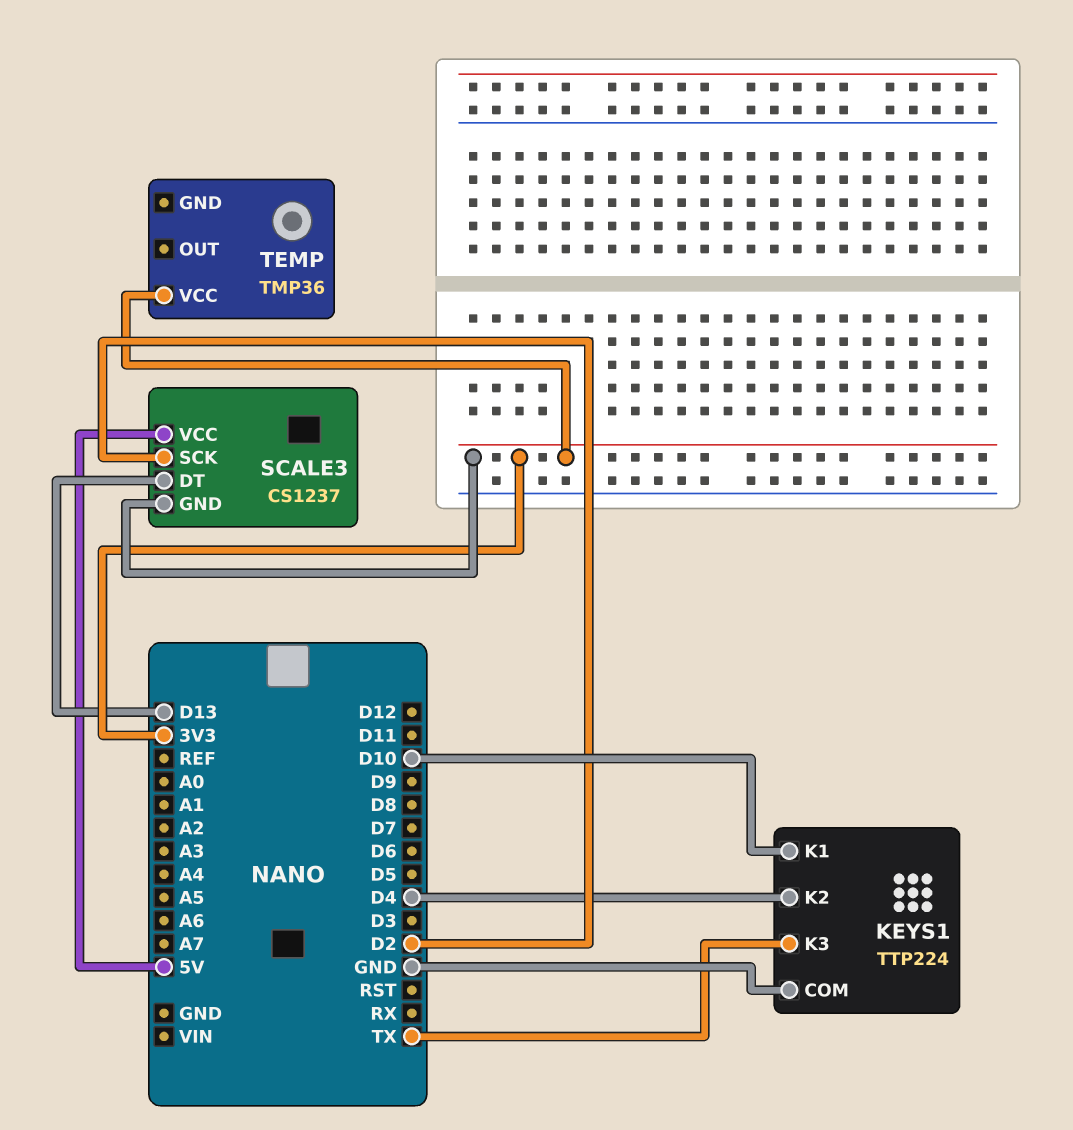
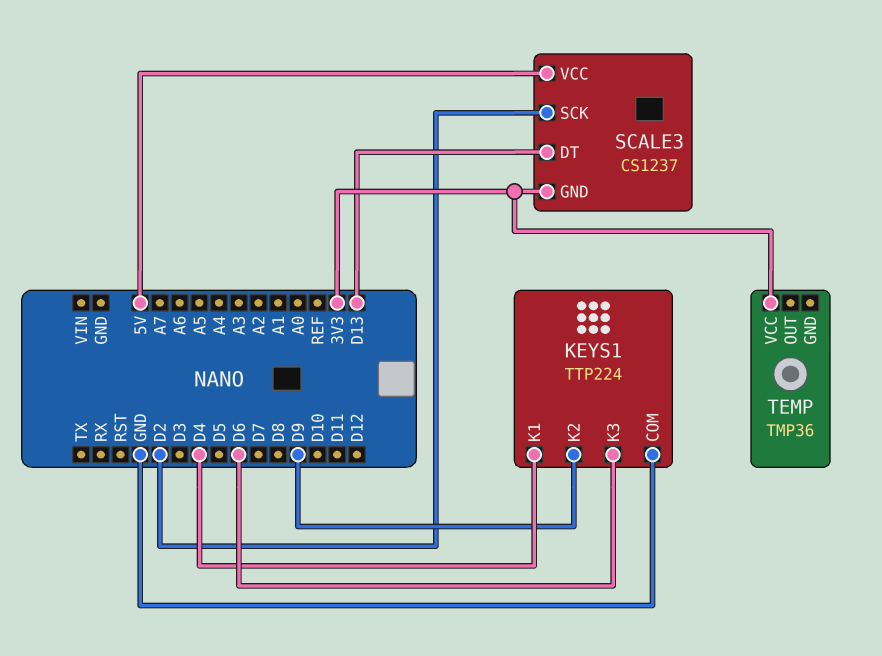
KEYS1 pin K1: D10 -> D4
KEYS1 pin K2: D4 -> D9
KEYS1 pin K3: TX -> D6

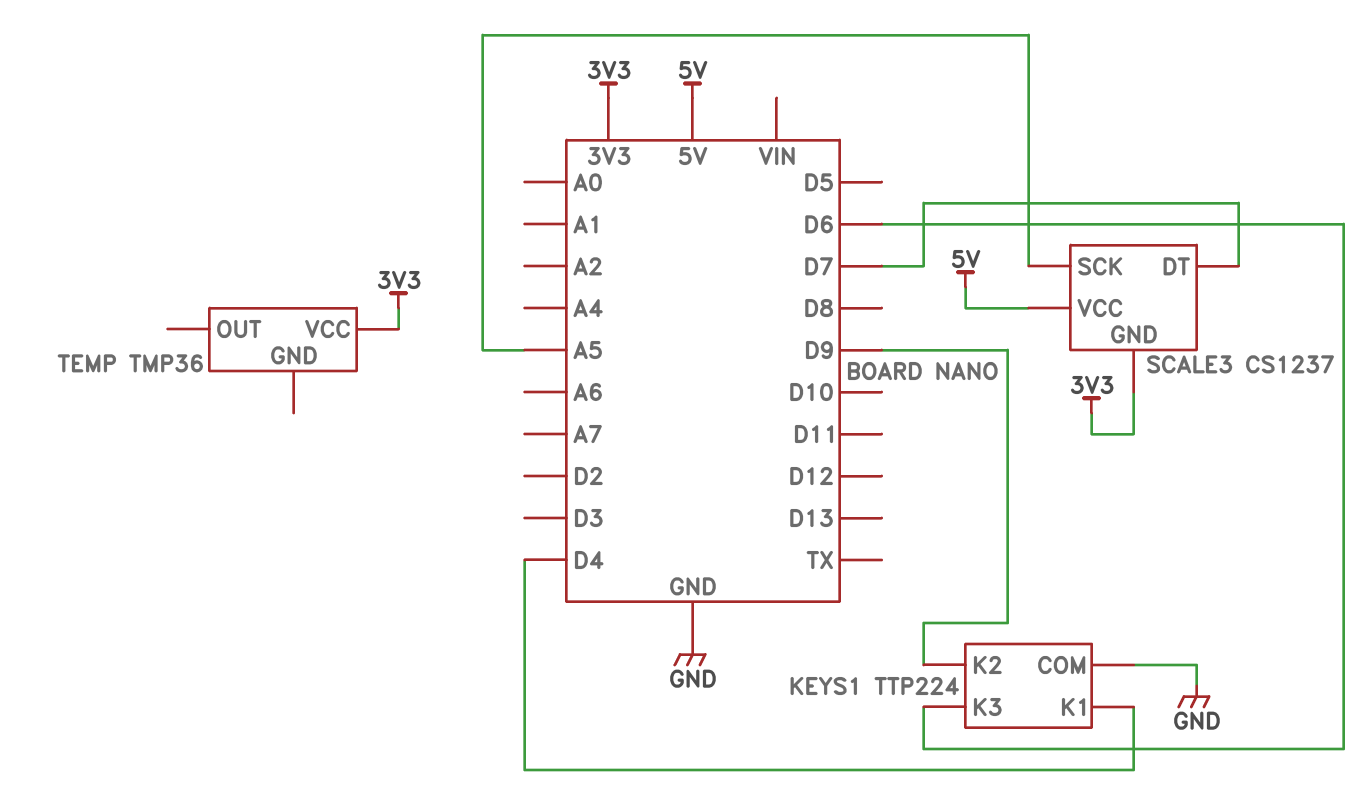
SCALE3 pin DT: D13 -> D7
SCALE3 pin SCK: D2 -> A5

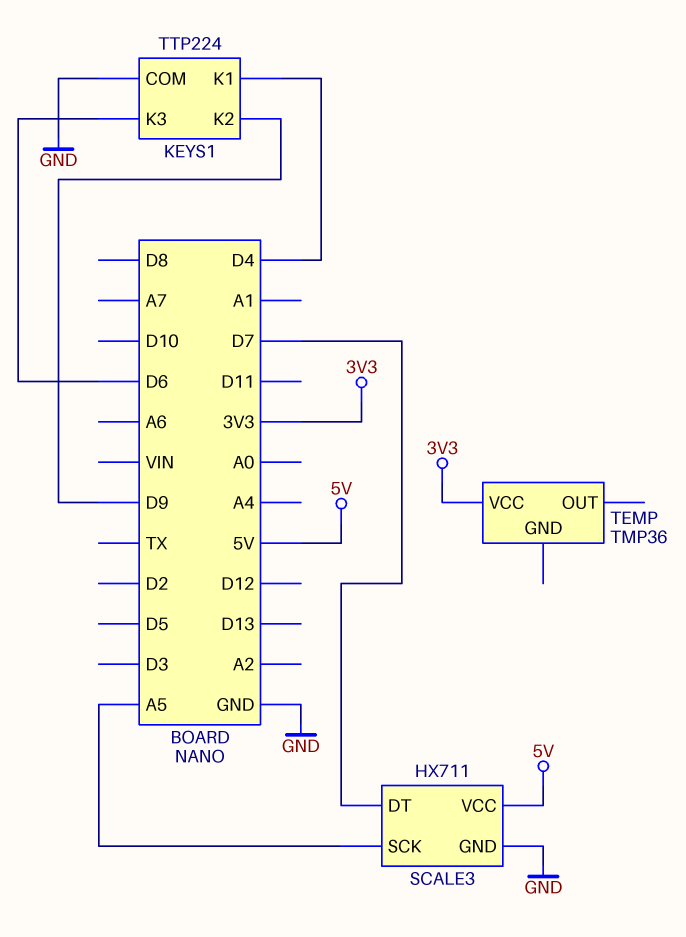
SCALE3: CS1237 -> HX711
SCALE3 pin GND: 3V3 -> GND

